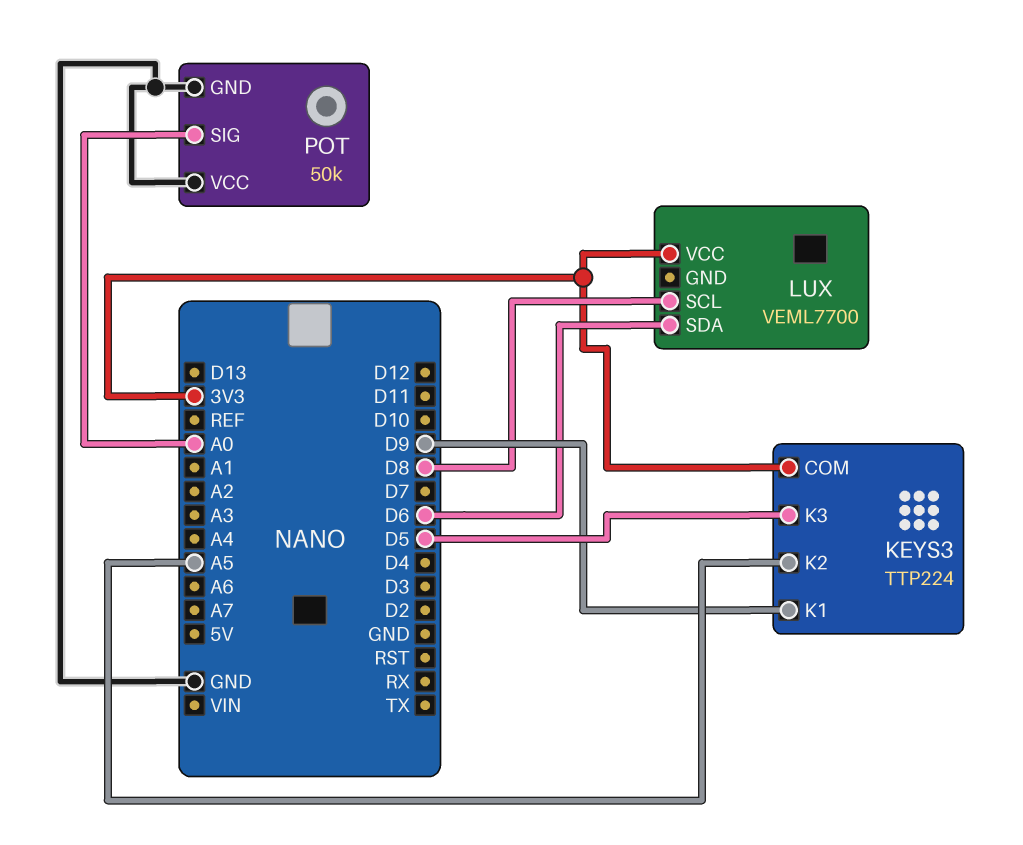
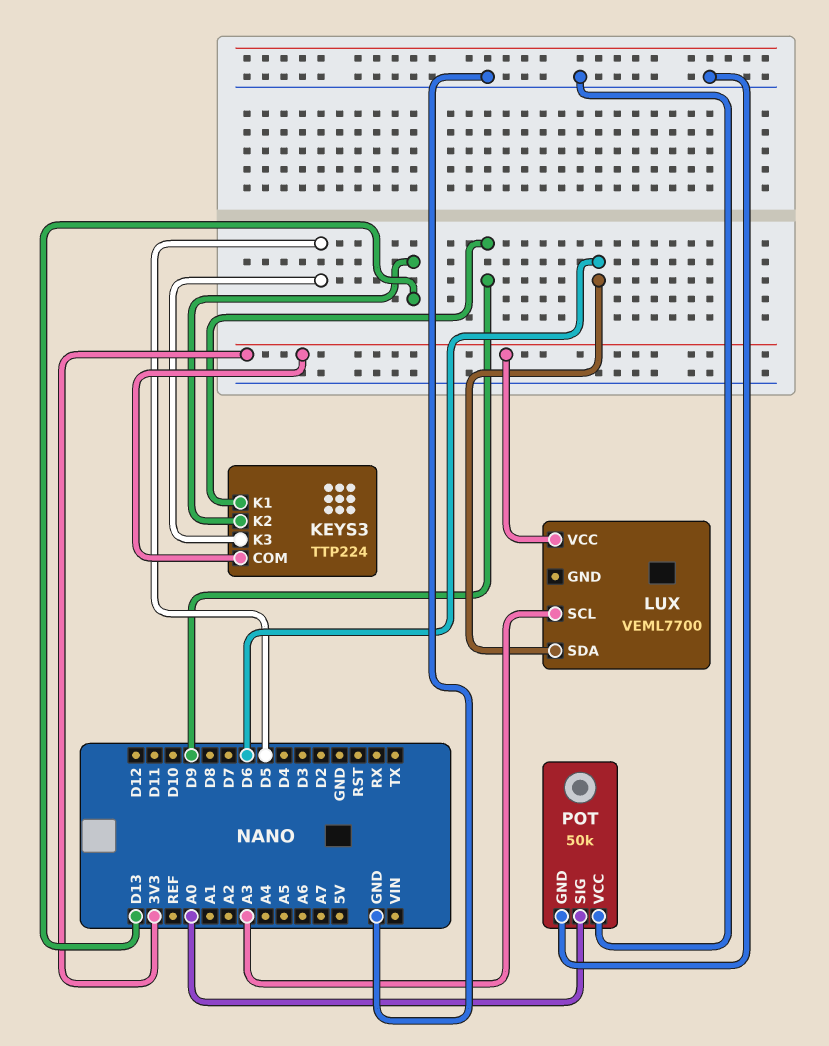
KEYS3 pin K2: A5 -> D13
LUX pin SCL: D8 -> A3

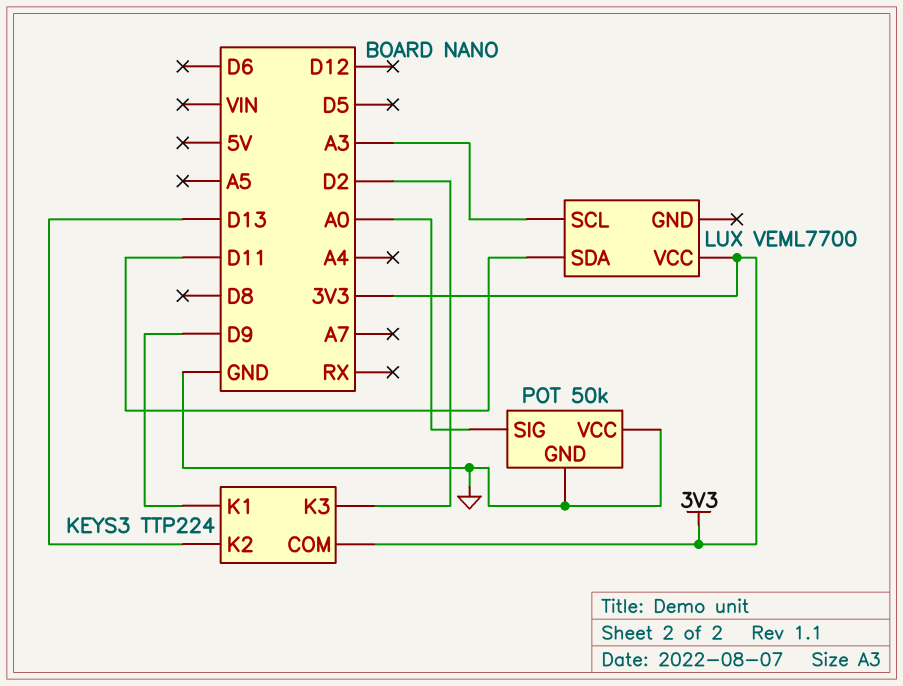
KEYS3 pin K3: D5 -> D2
LUX pin SDA: D6 -> D11

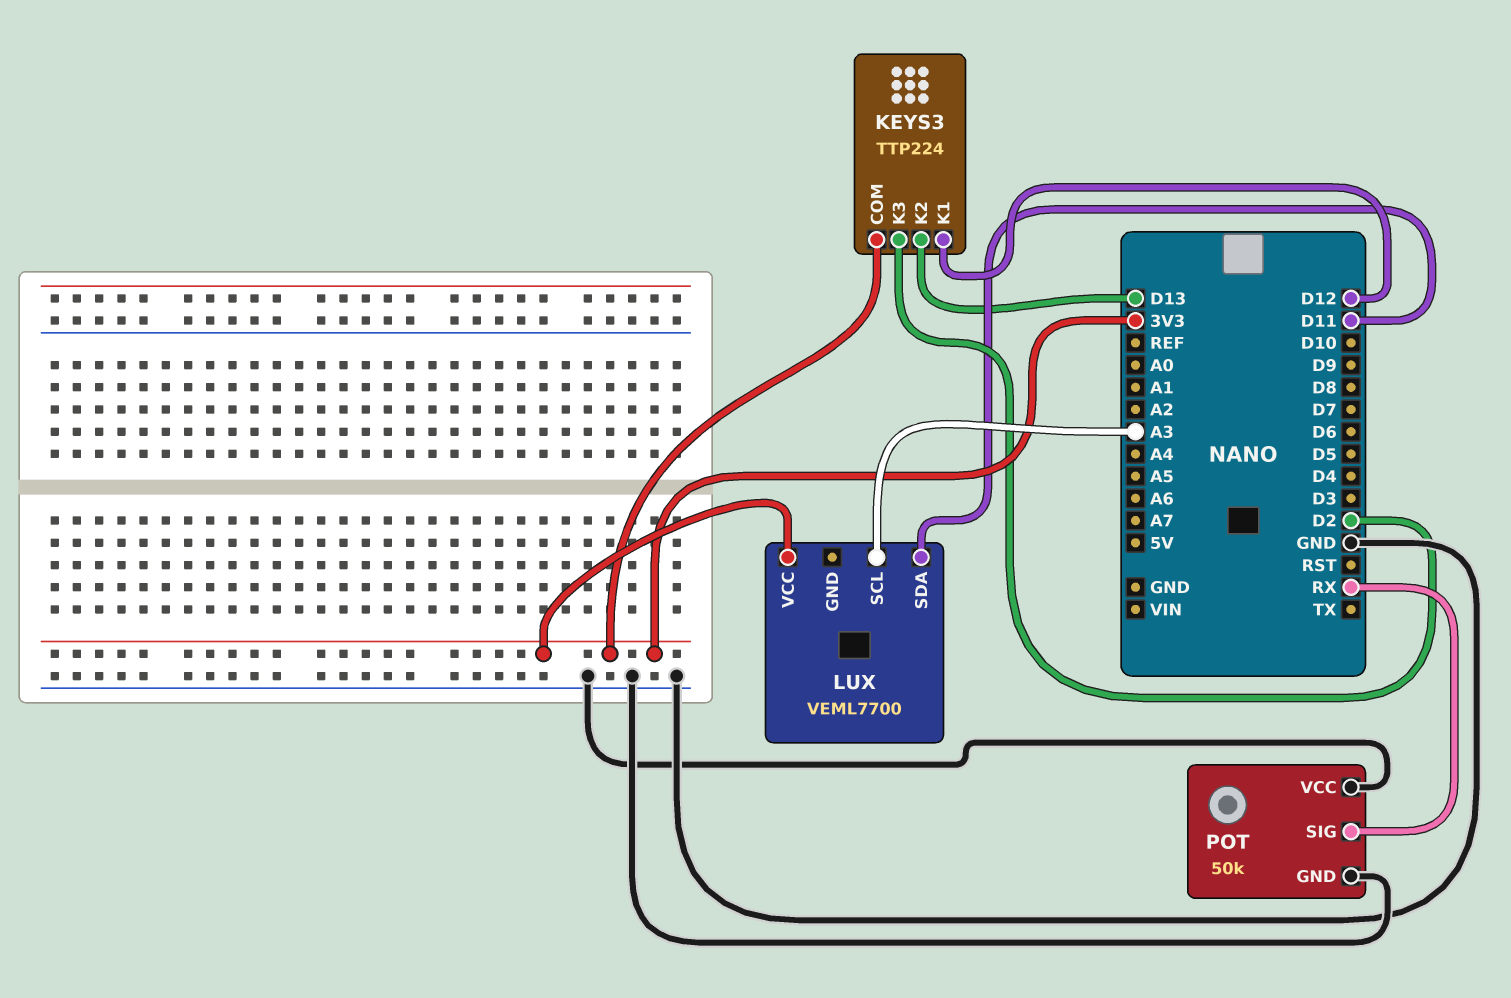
KEYS3 pin K1: D9 -> D12
POT pin SIG: A0 -> RX

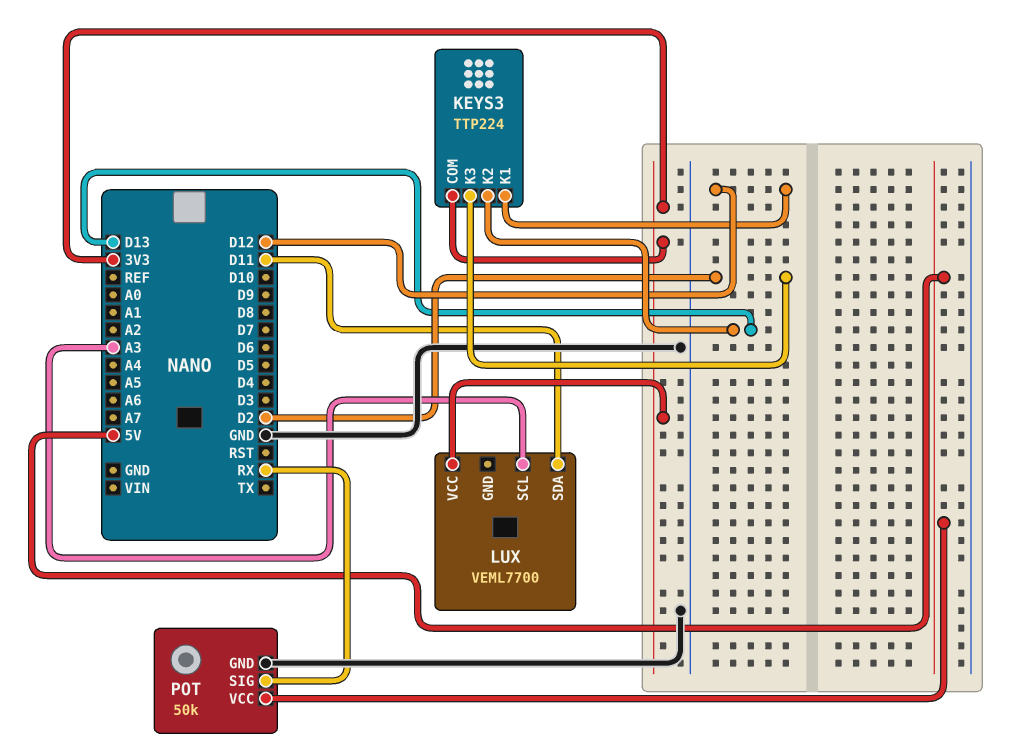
POT pin VCC: GND -> 5V

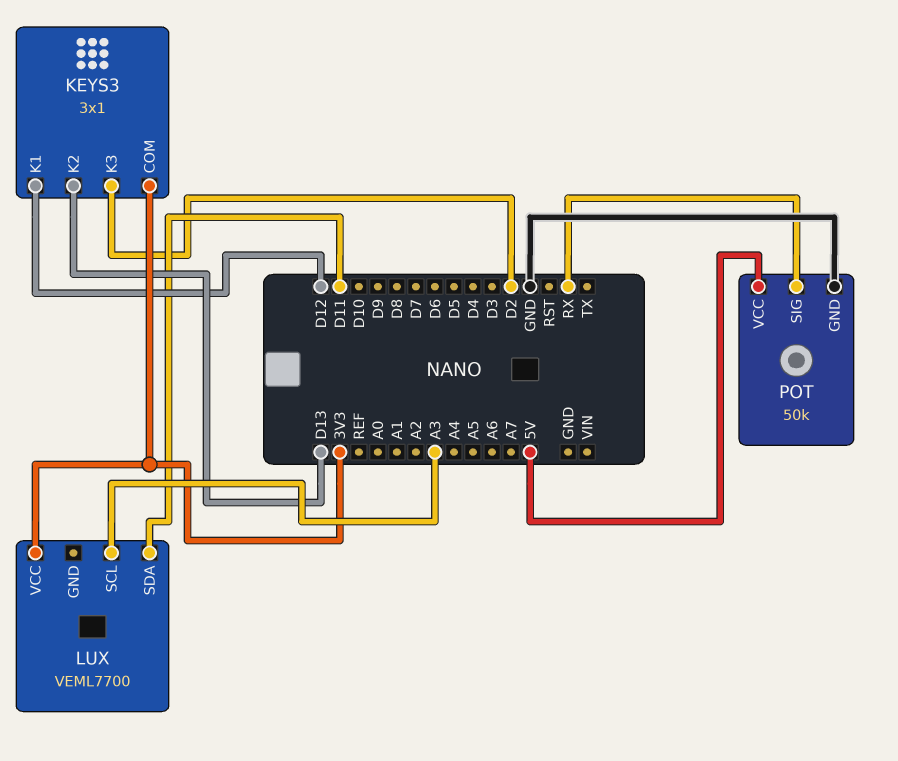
KEYS3: TTP224 -> 3x1

